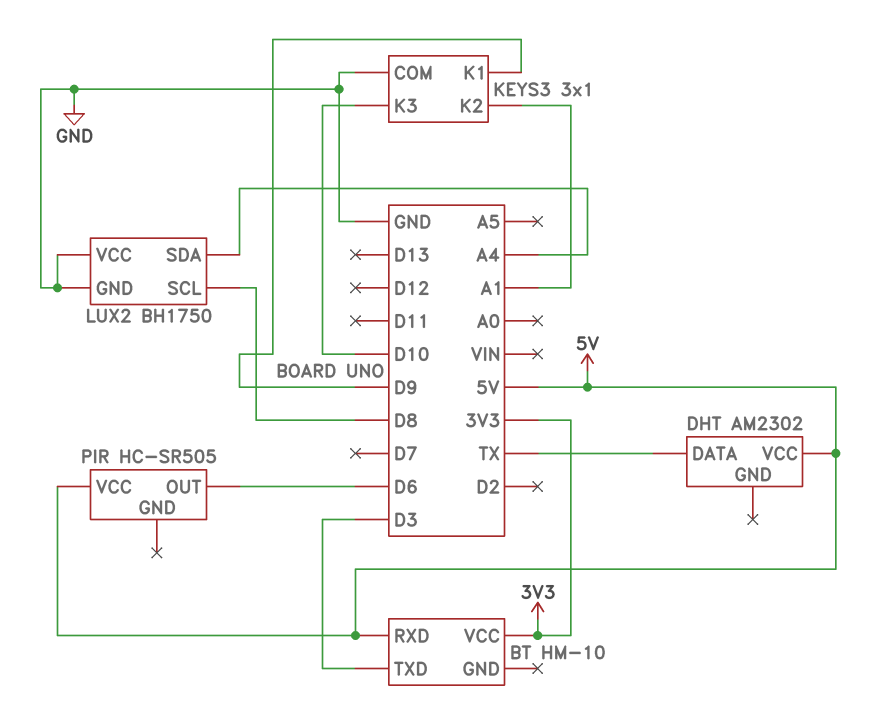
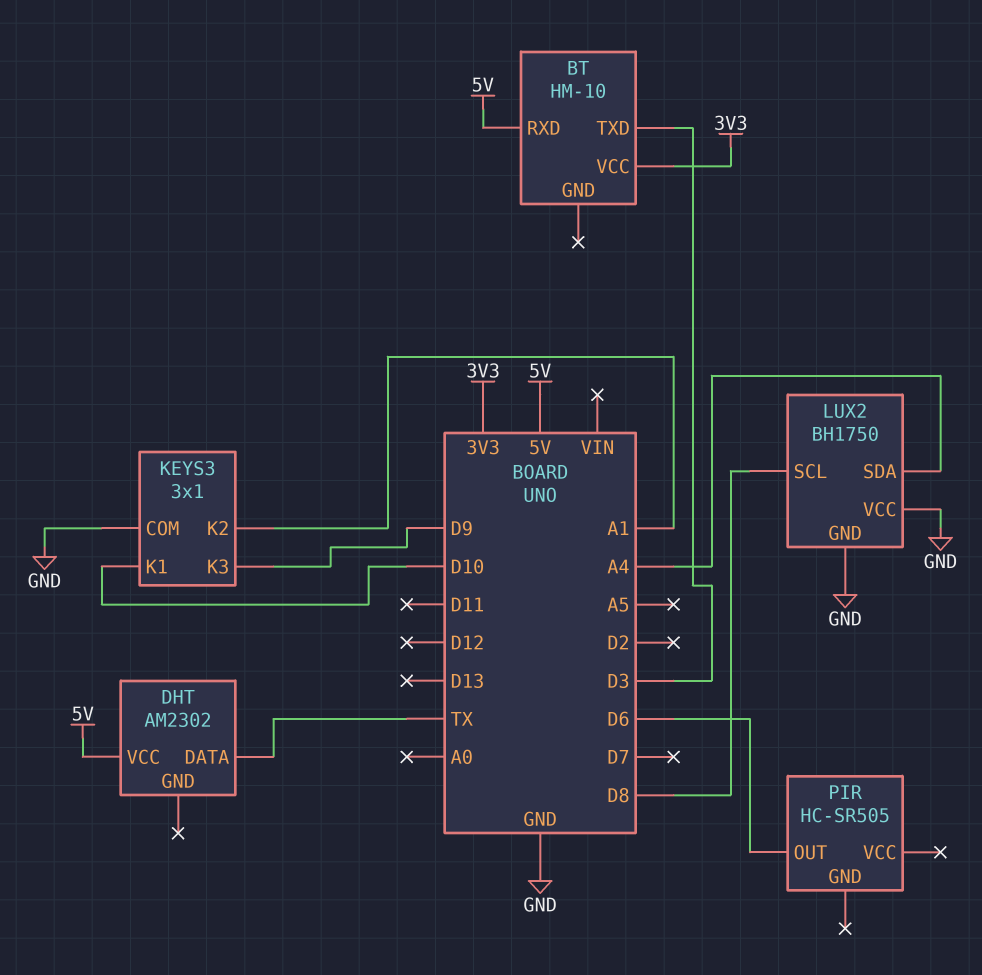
KEYS3 pin K1: D9 -> D10
KEYS3 pin K3: D10 -> D9
PIR pin VCC: 5V -> none

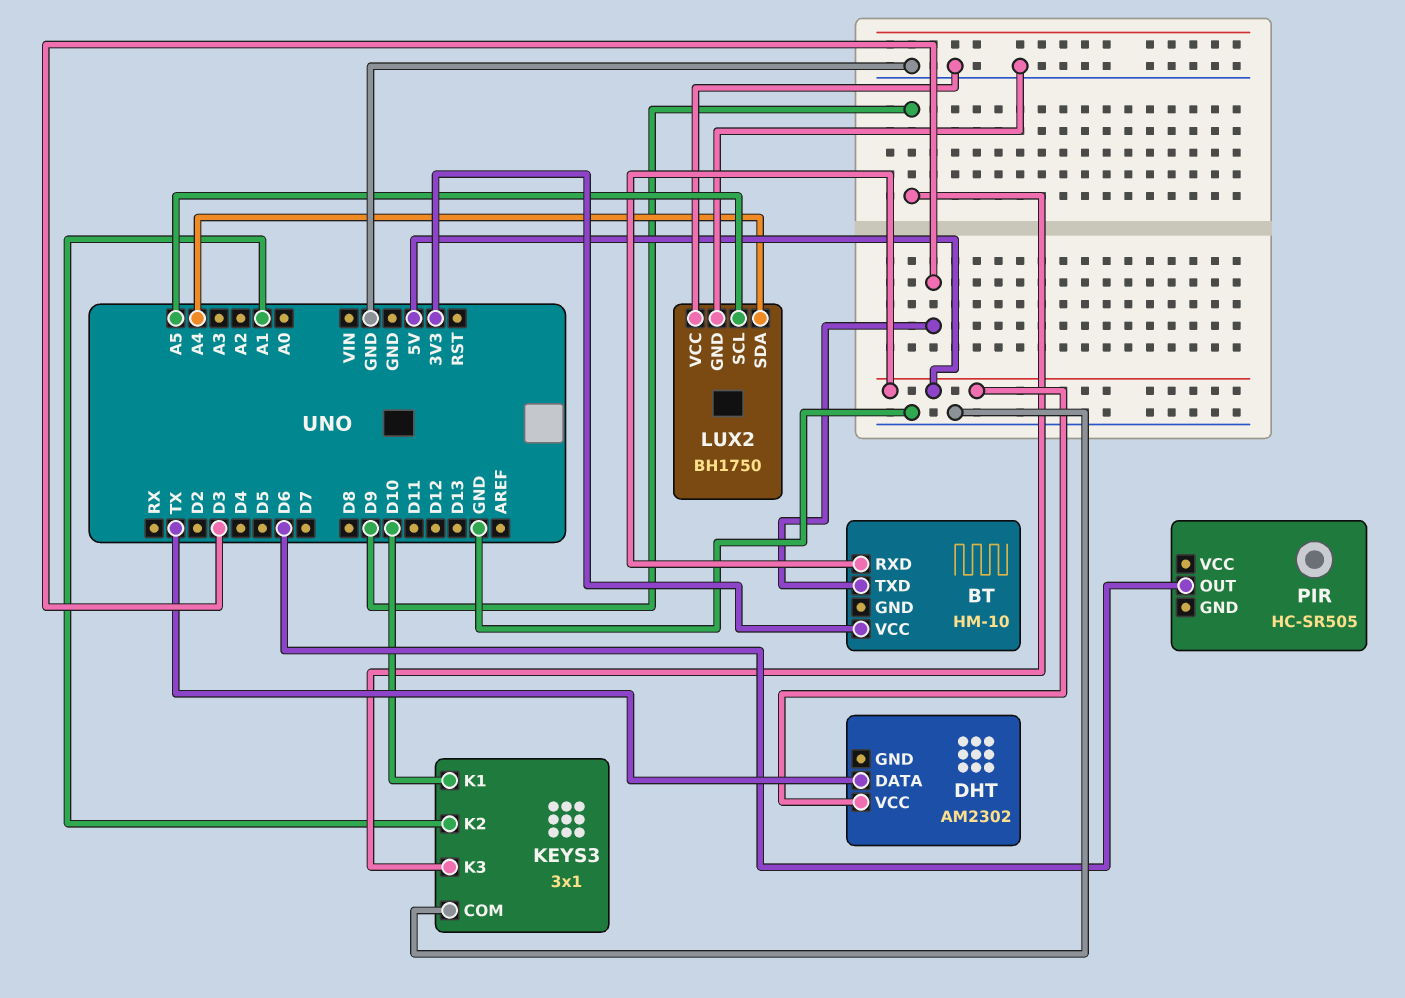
LUX2 pin SCL: D8 -> A5

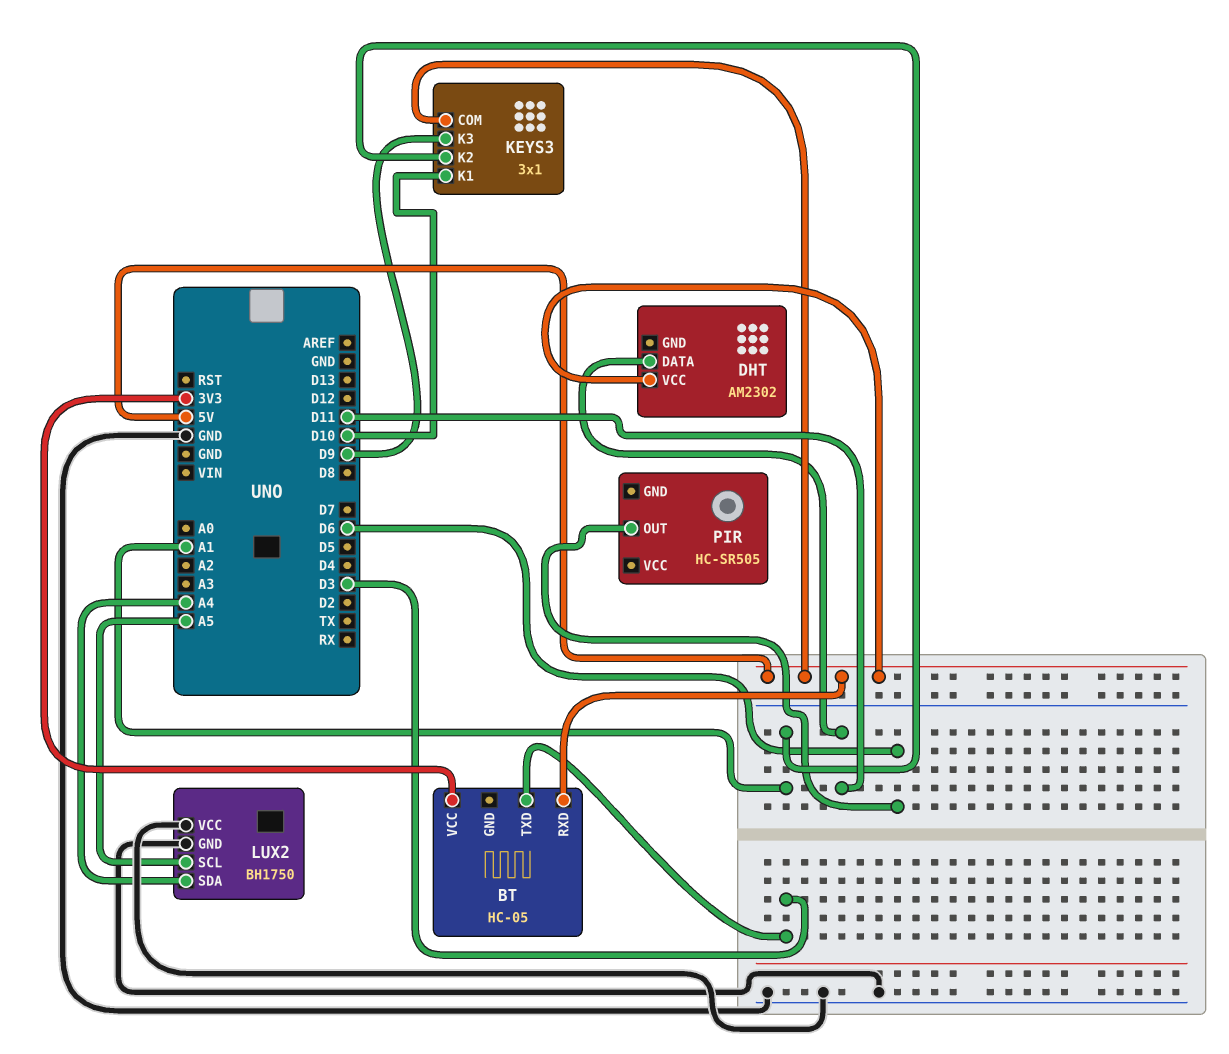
BT: HM-10 -> HC-05
DHT pin DATA: TX -> D11
KEYS3 pin COM: GND -> 5V

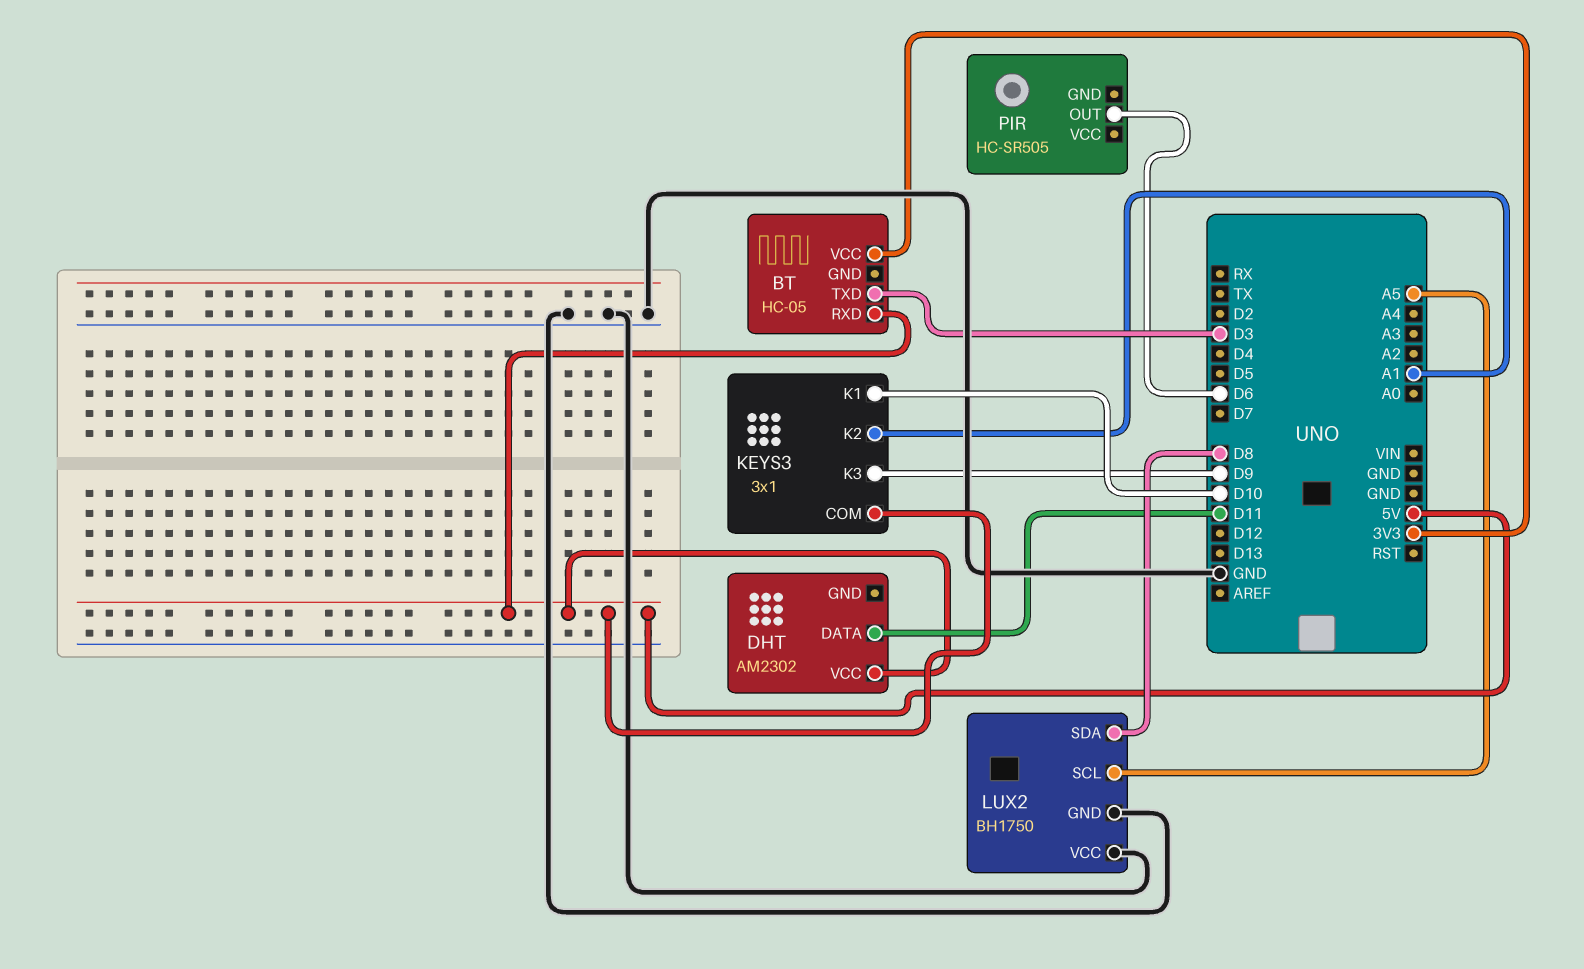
LUX2 pin SDA: A4 -> D8

